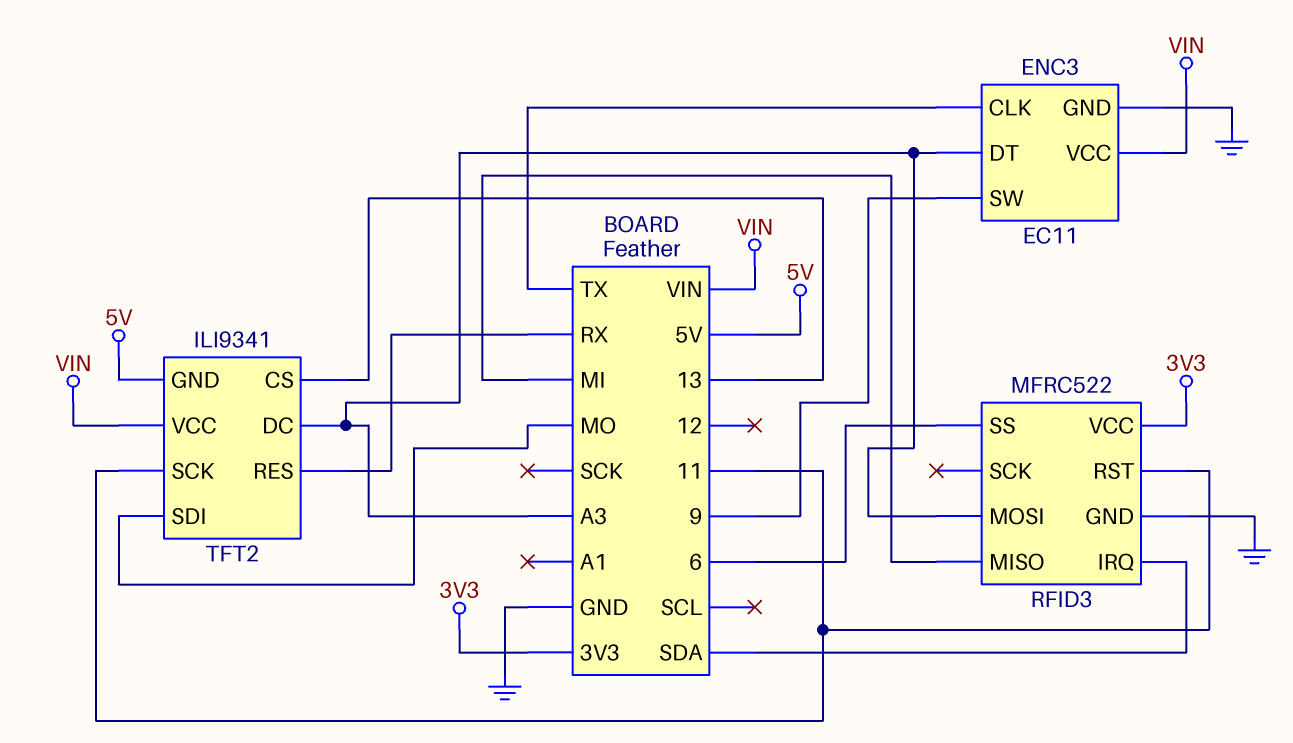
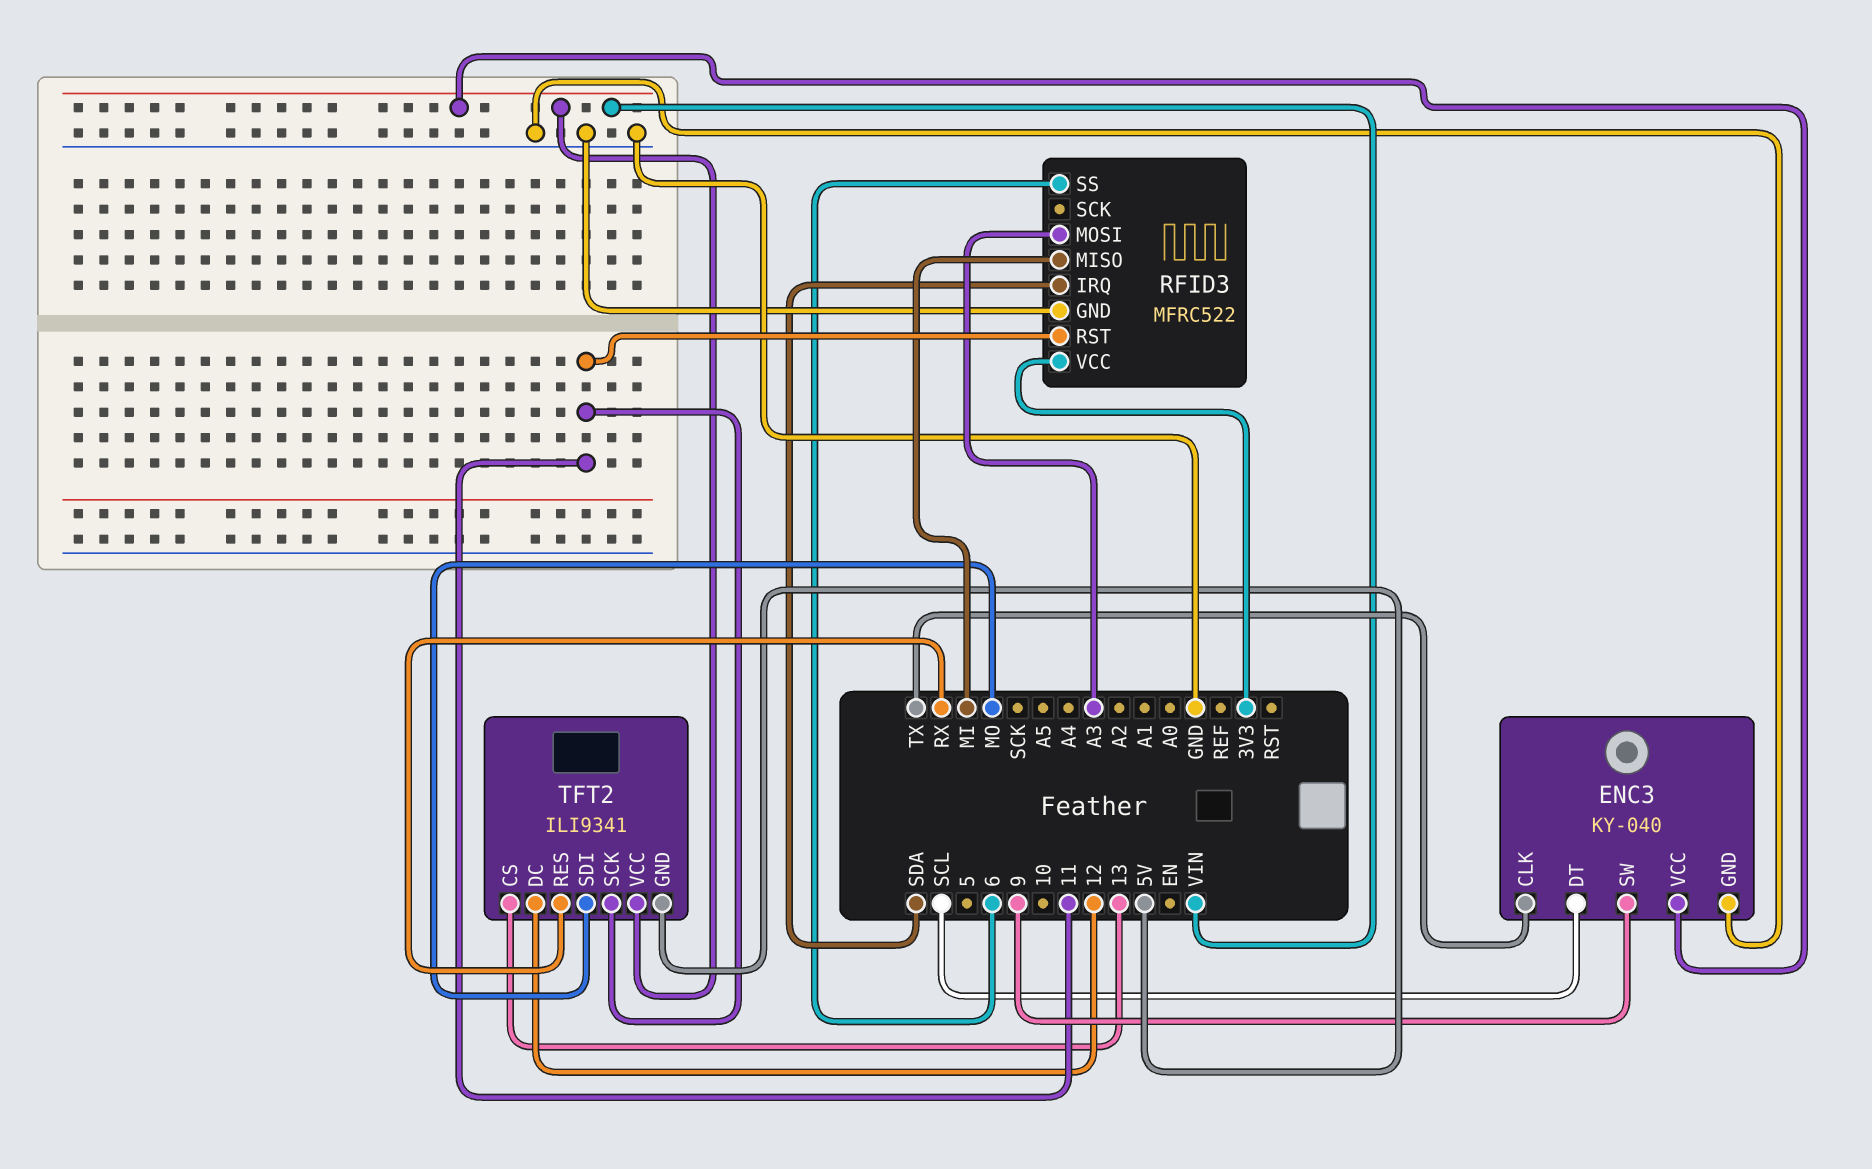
ENC3: EC11 -> KY-040
ENC3 pin DT: A3 -> SCL
TFT2 pin DC: A3 -> 12

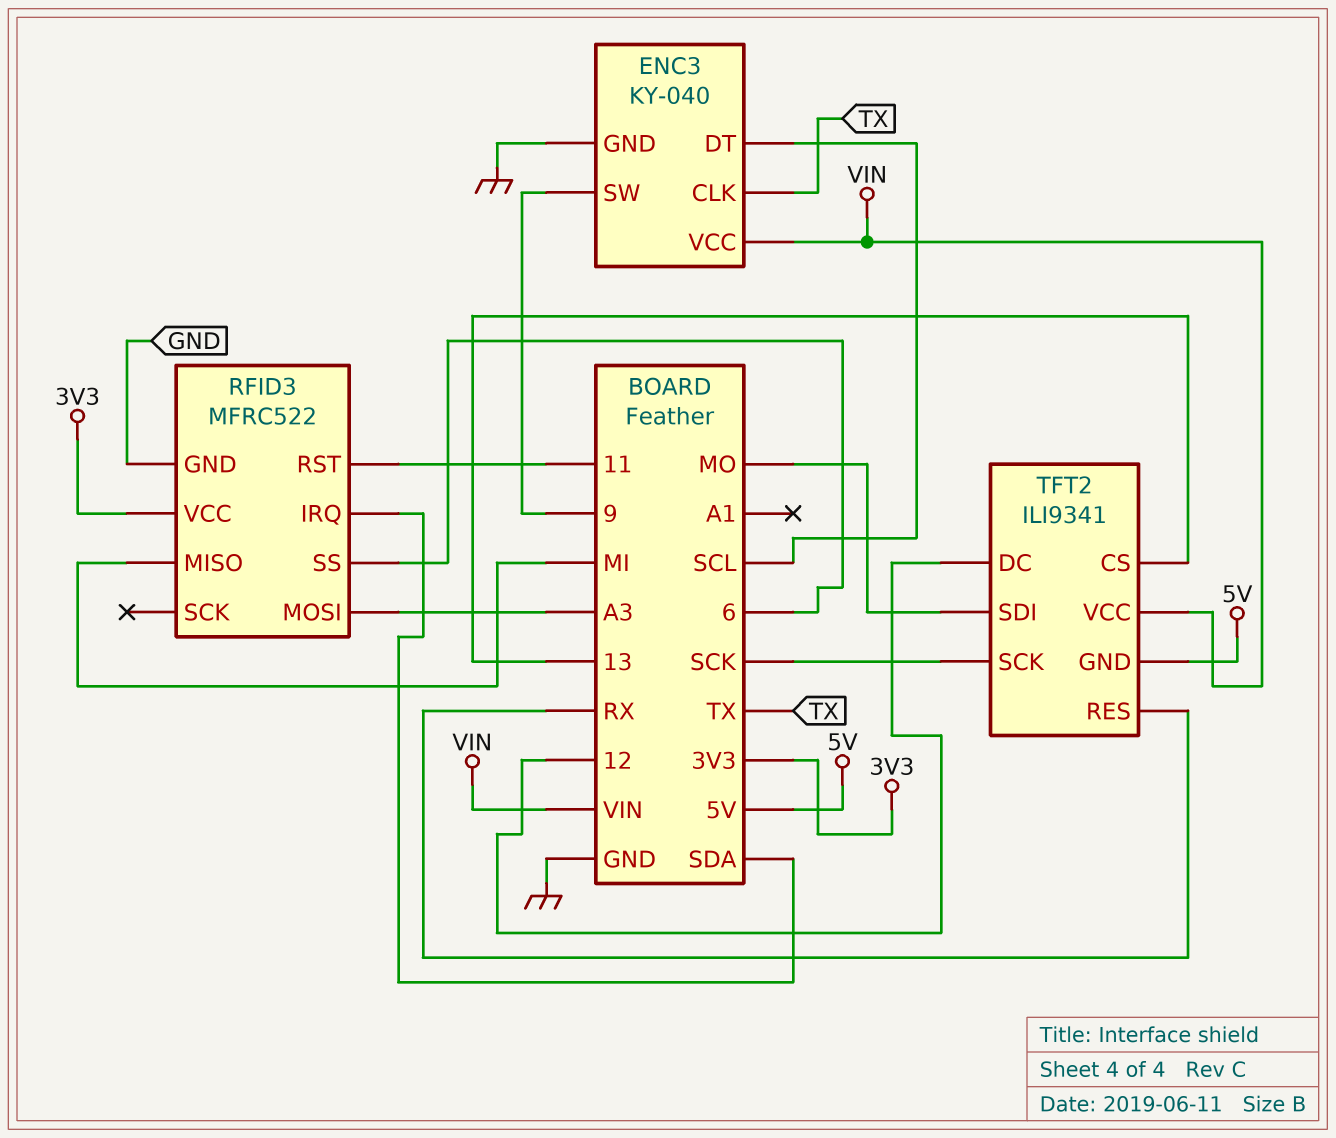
TFT2 pin SCK: 11 -> SCK

